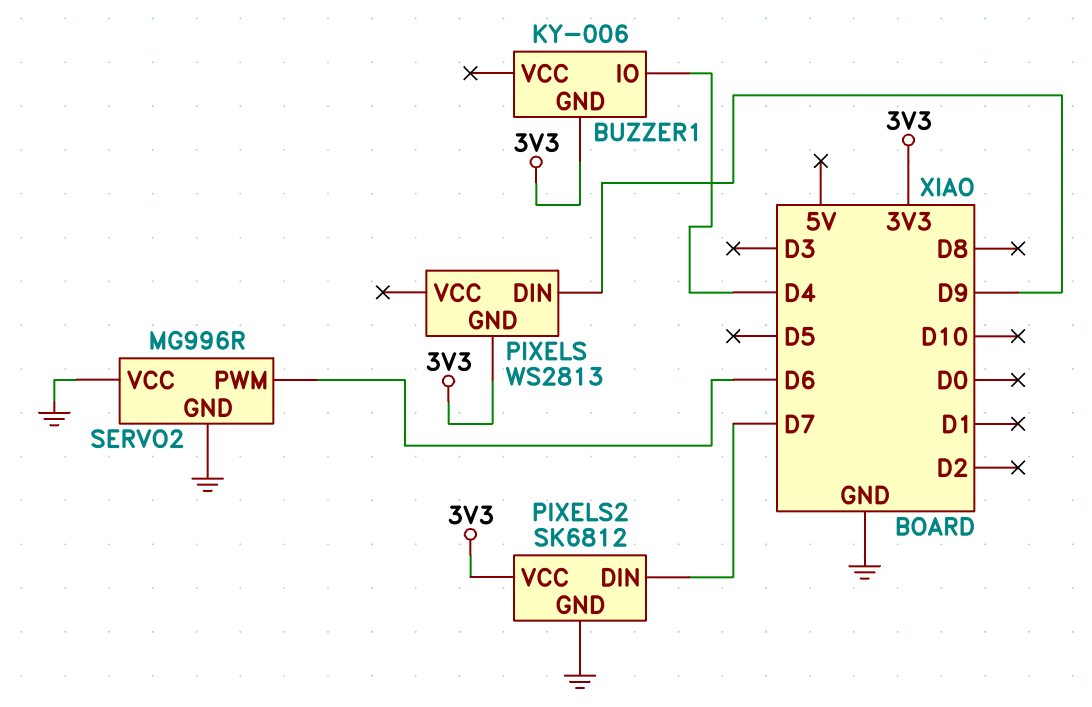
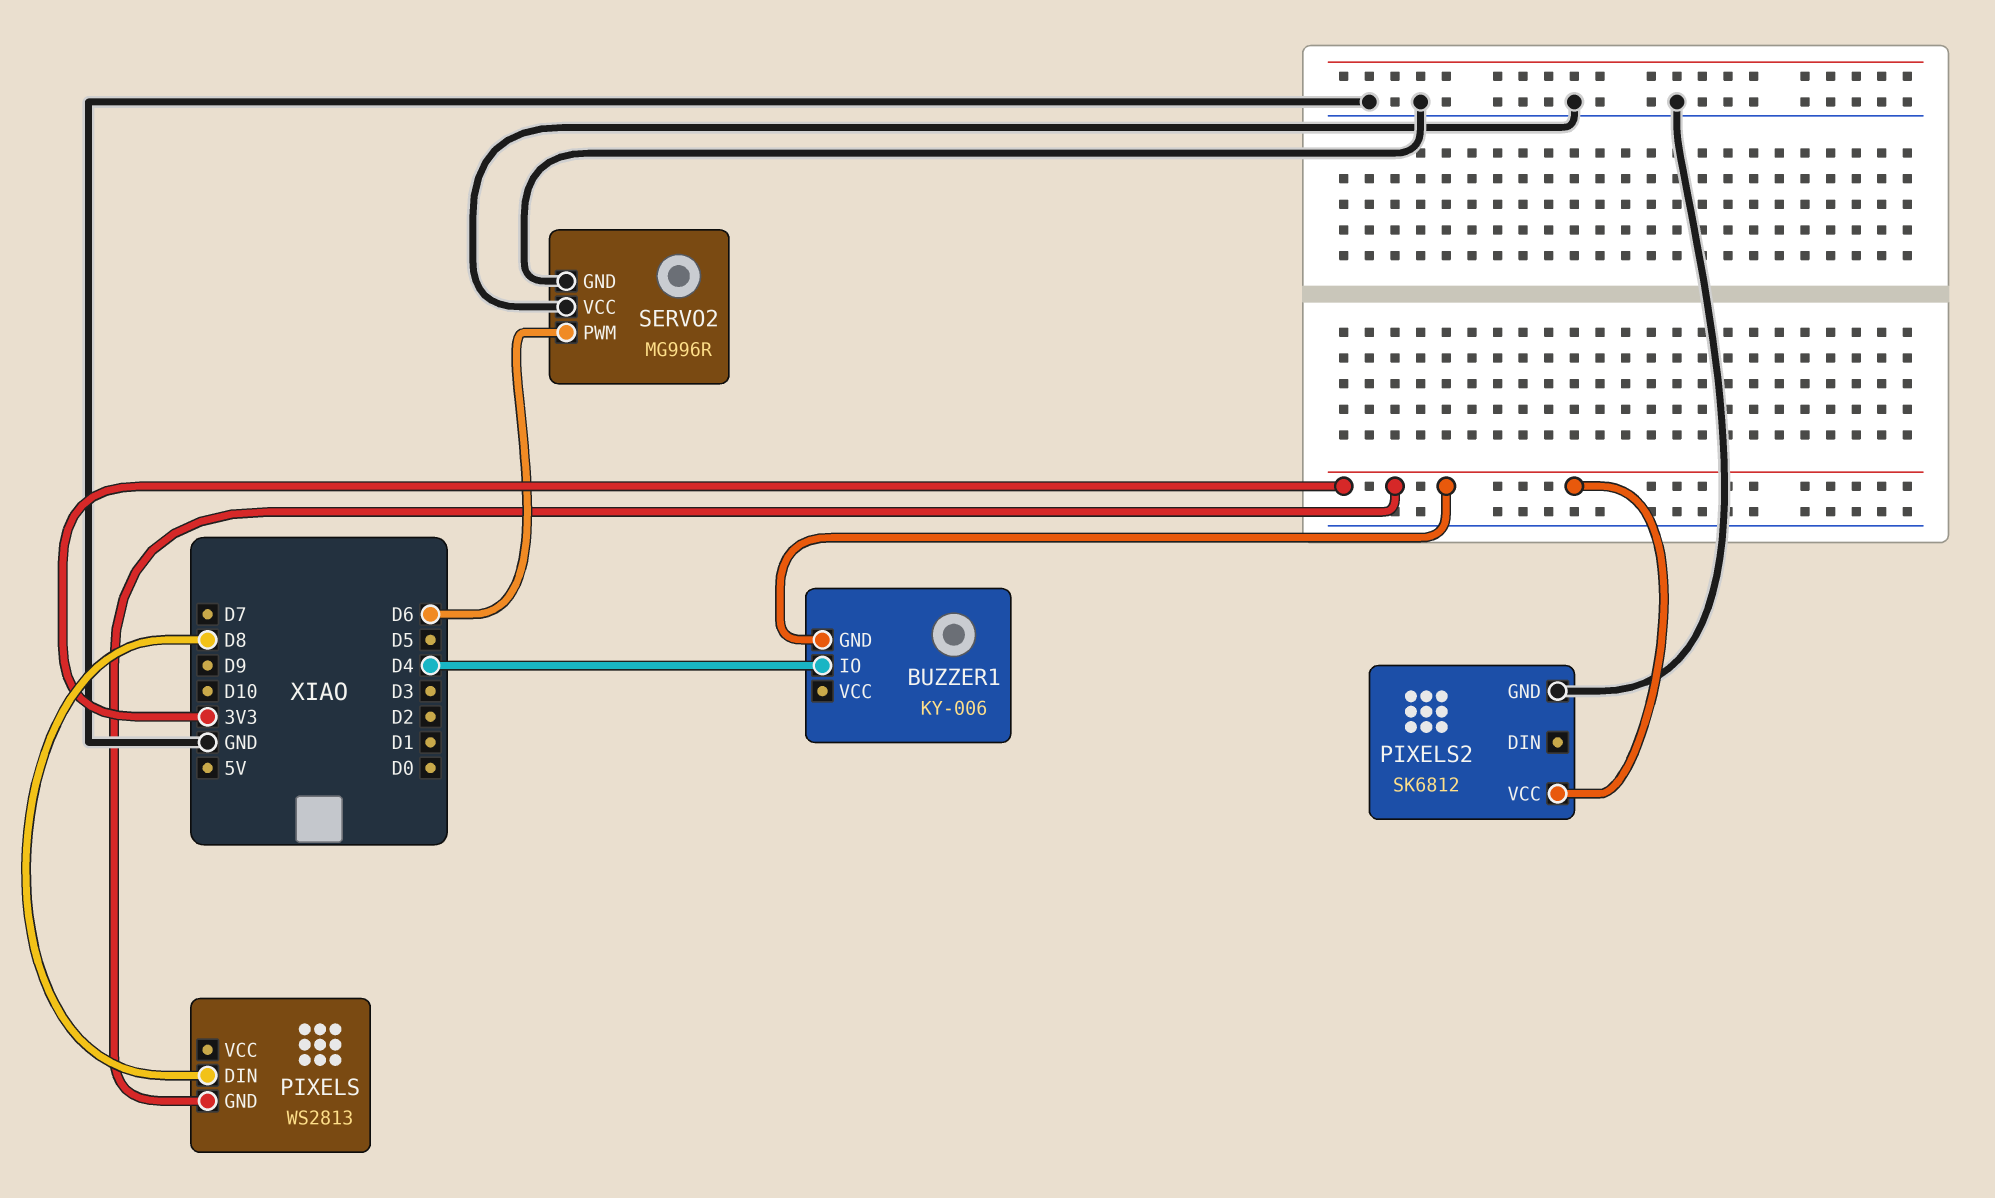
PIXELS pin DIN: D9 -> D8
PIXELS2 pin DIN: D7 -> none

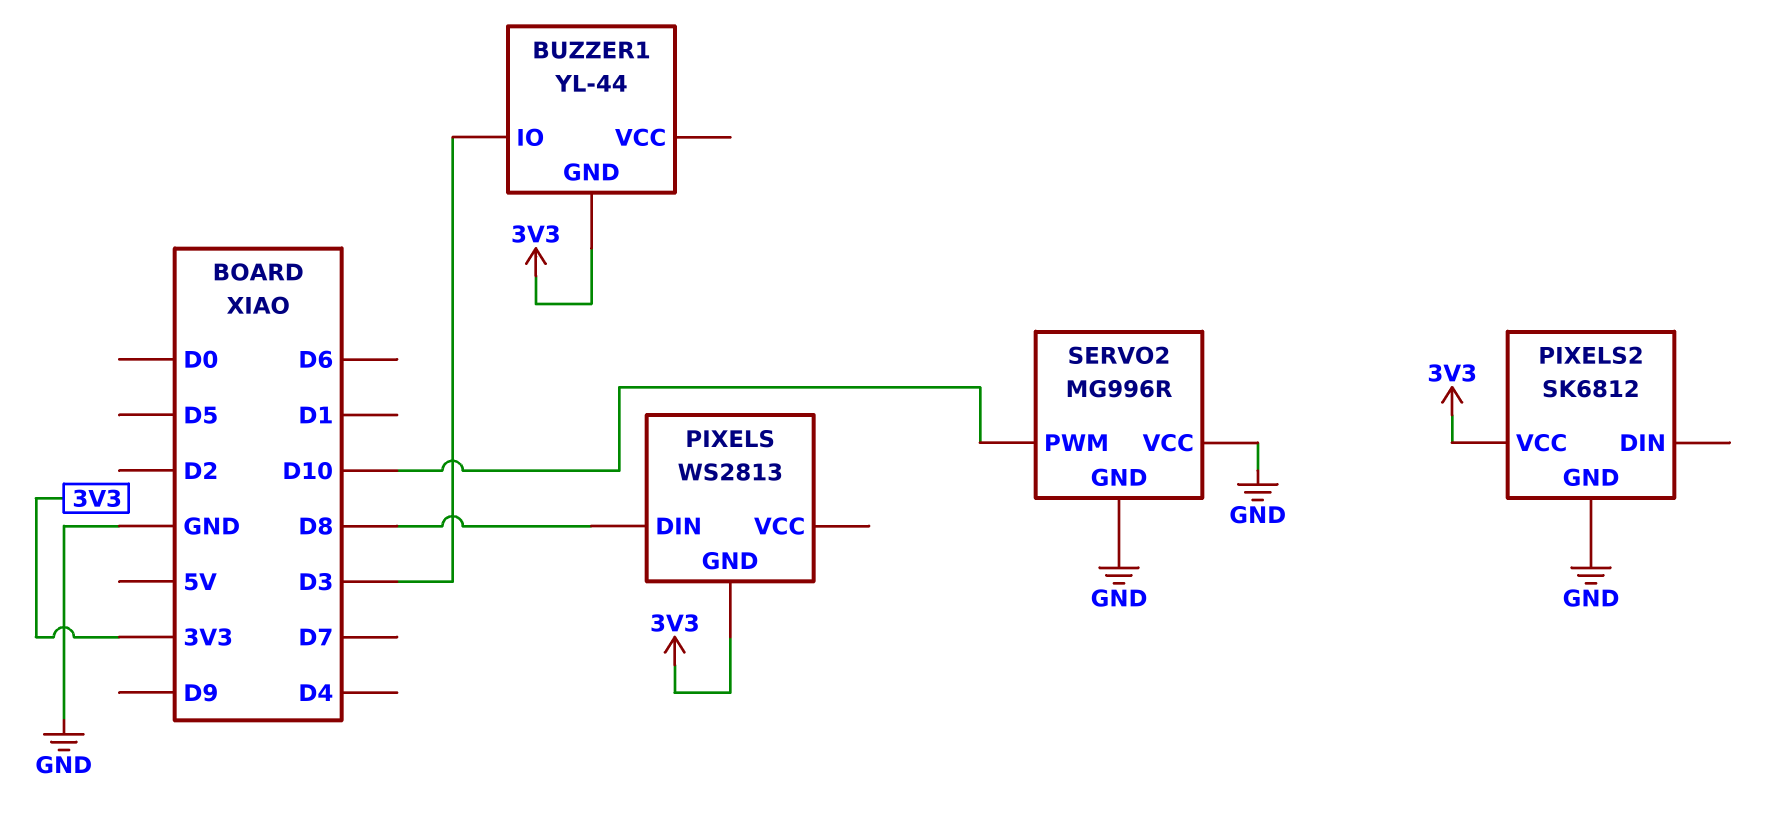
BUZZER1: KY-006 -> YL-44
BUZZER1 pin IO: D4 -> D3
SERVO2 pin PWM: D6 -> D10

